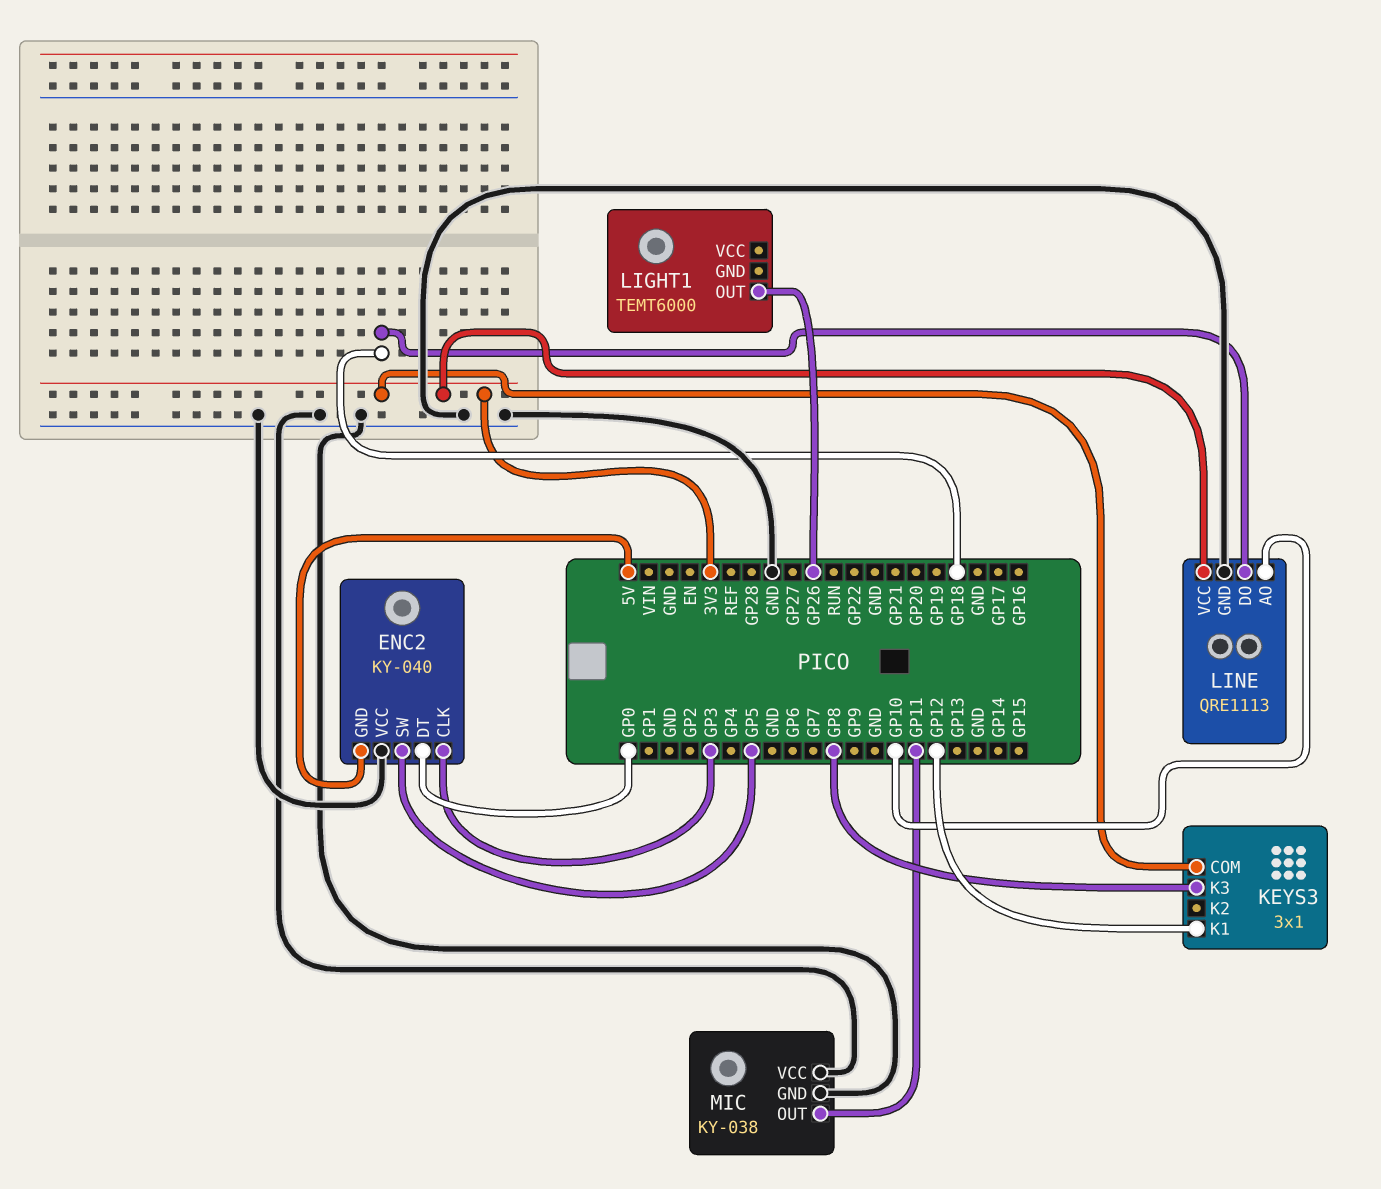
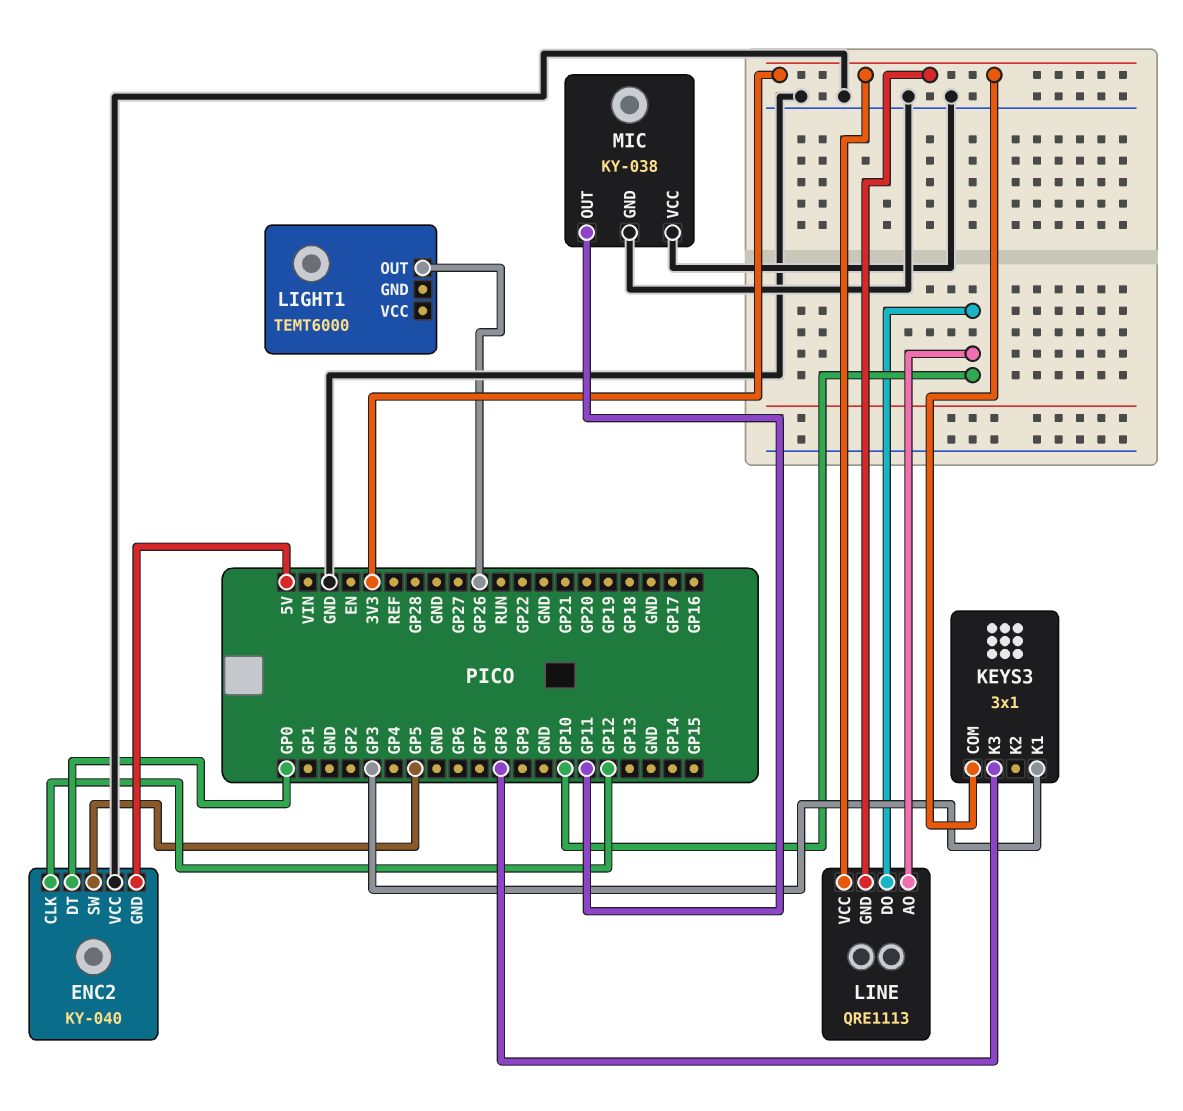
ENC2 pin CLK: GP3 -> GP12
KEYS3 pin K1: GP12 -> GP3
LINE pin DO: GP18 -> GP10
LINE pin GND: GND -> 3V3

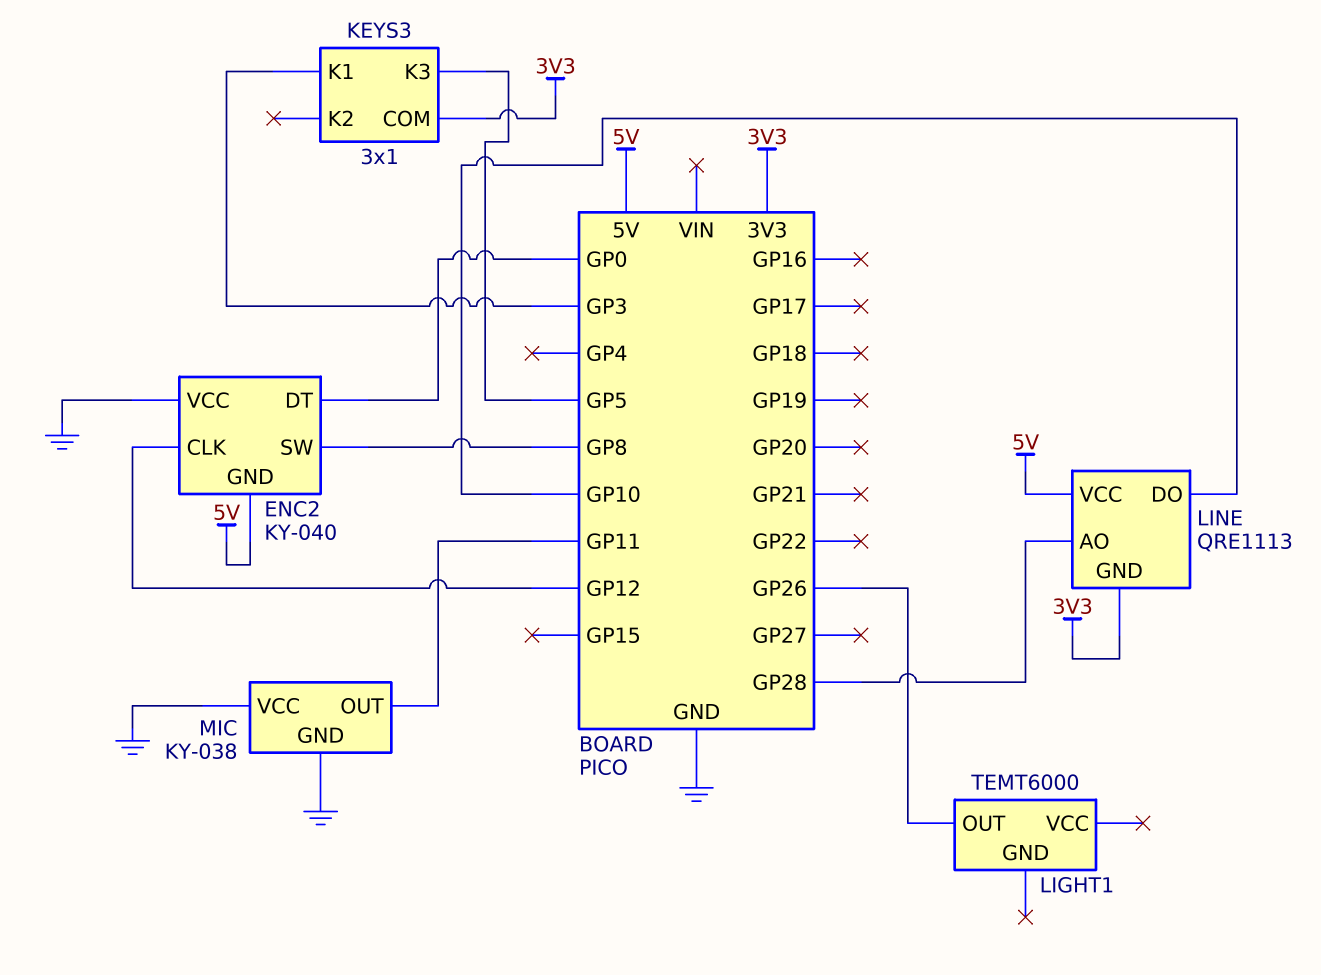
ENC2 pin SW: GP5 -> GP8
KEYS3 pin K3: GP8 -> GP5
LINE pin AO: GP10 -> GP28
LINE pin VCC: 3V3 -> 5V

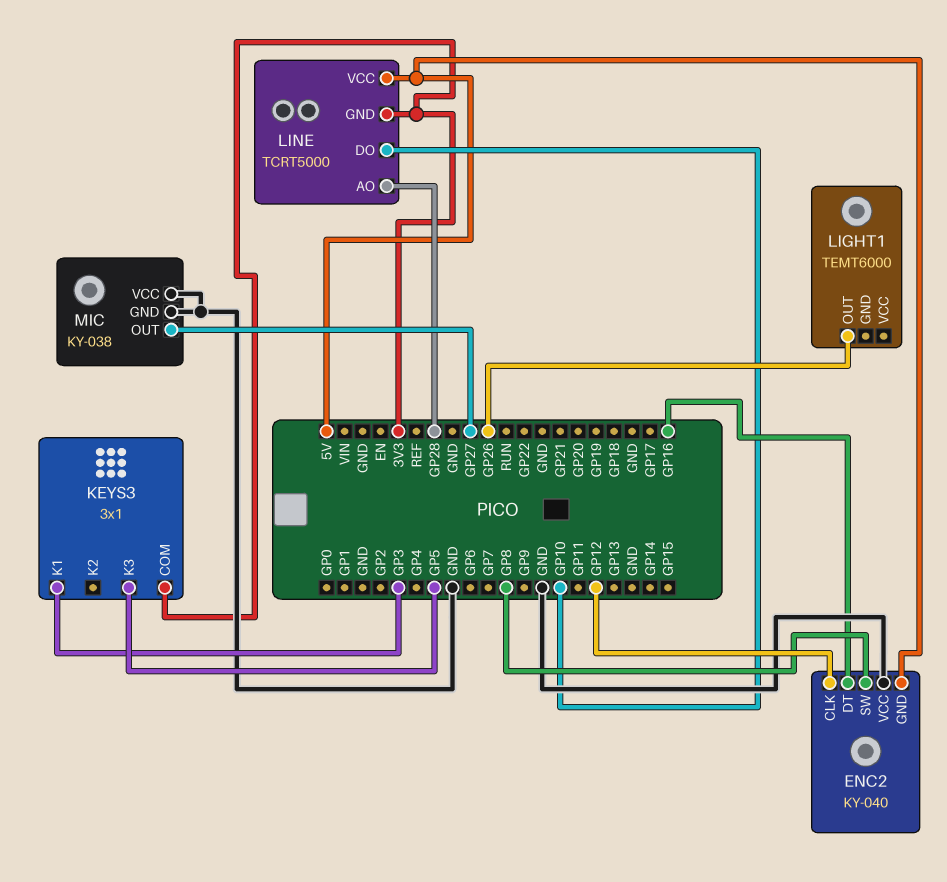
ENC2 pin DT: GP0 -> GP16
LINE: QRE1113 -> TCRT5000
MIC pin OUT: GP11 -> GP27

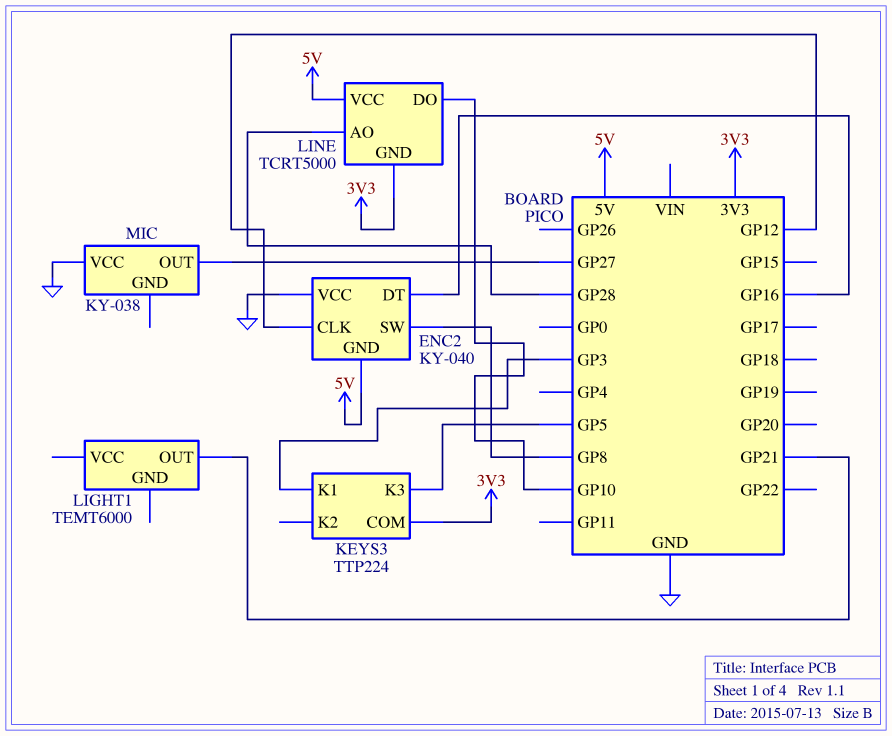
KEYS3: 3x1 -> TTP224
LIGHT1 pin OUT: GP26 -> GP21
MIC pin GND: GND -> none

